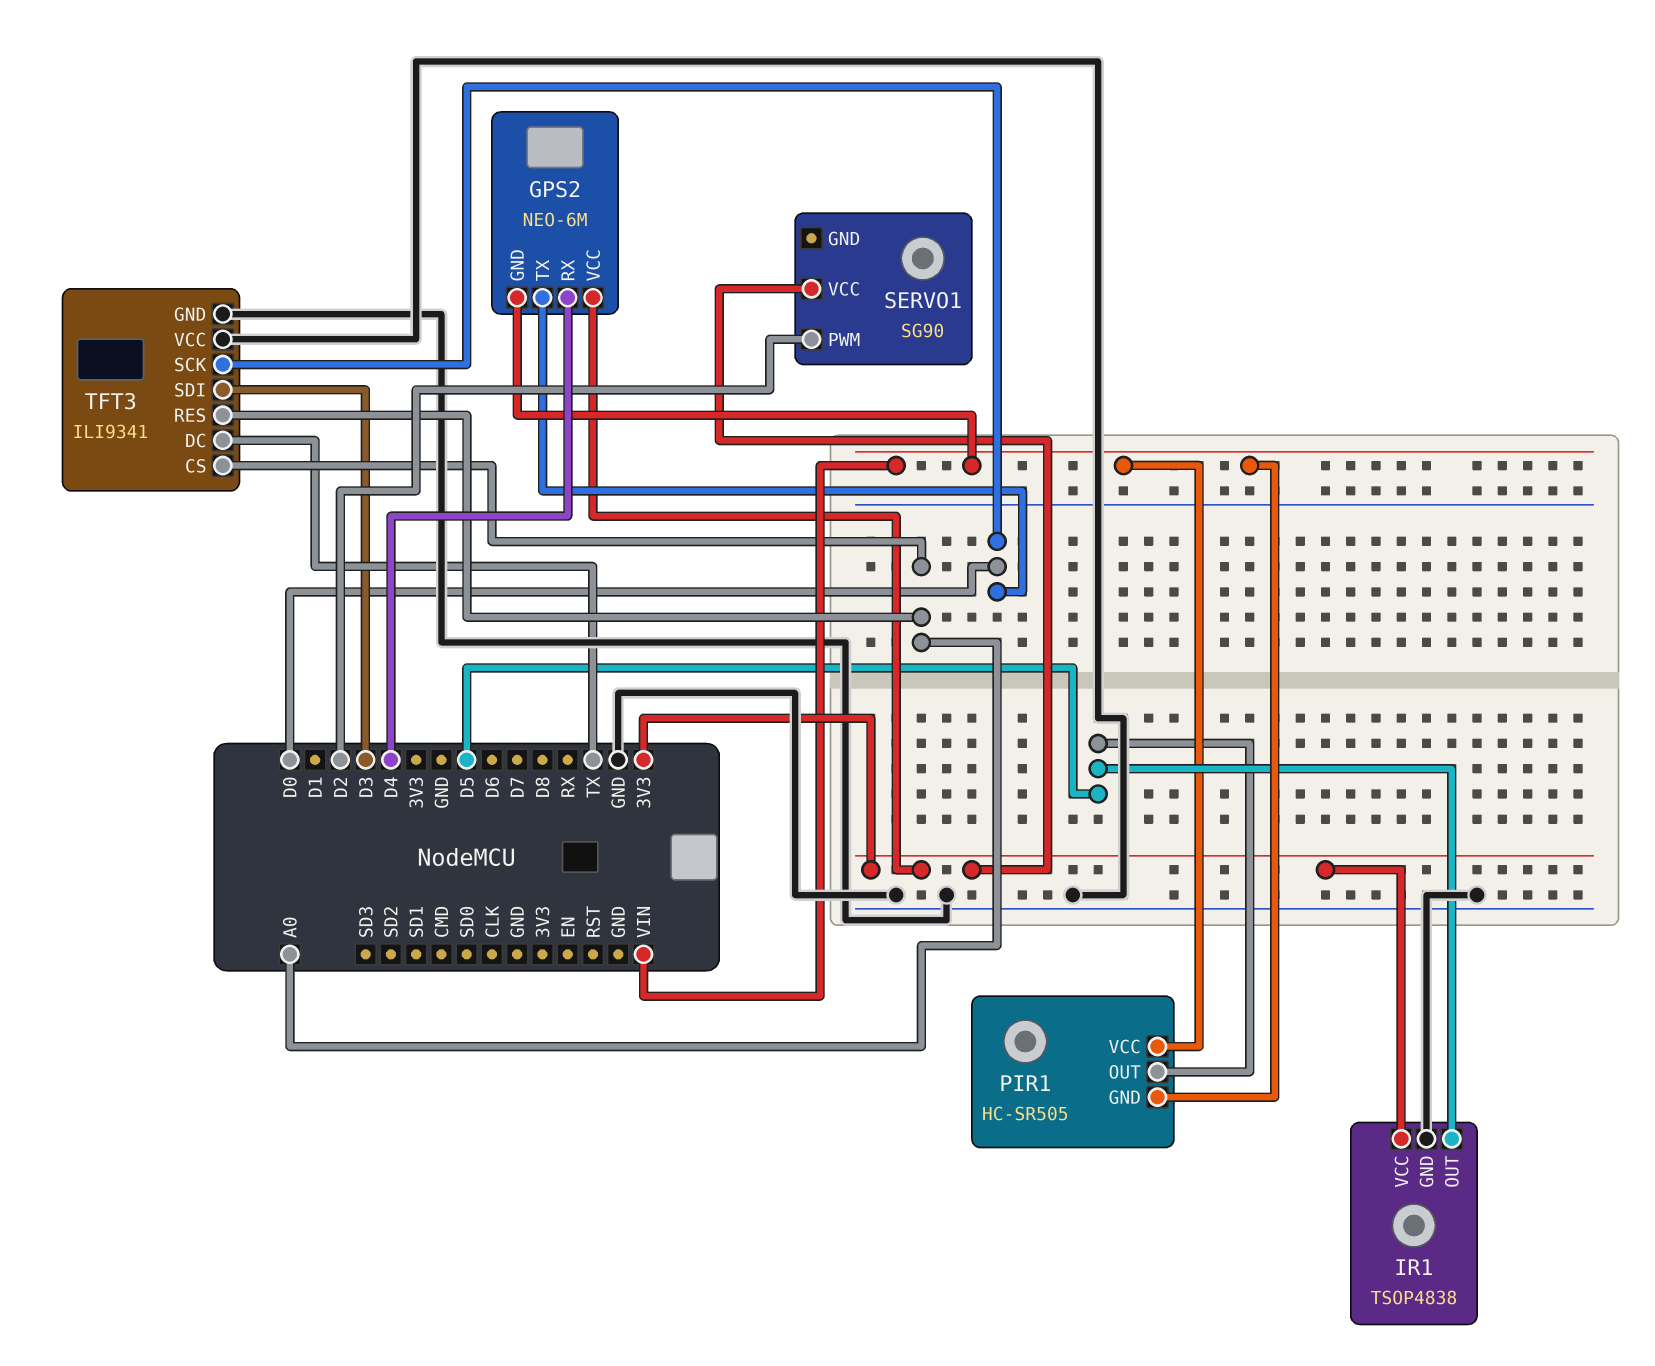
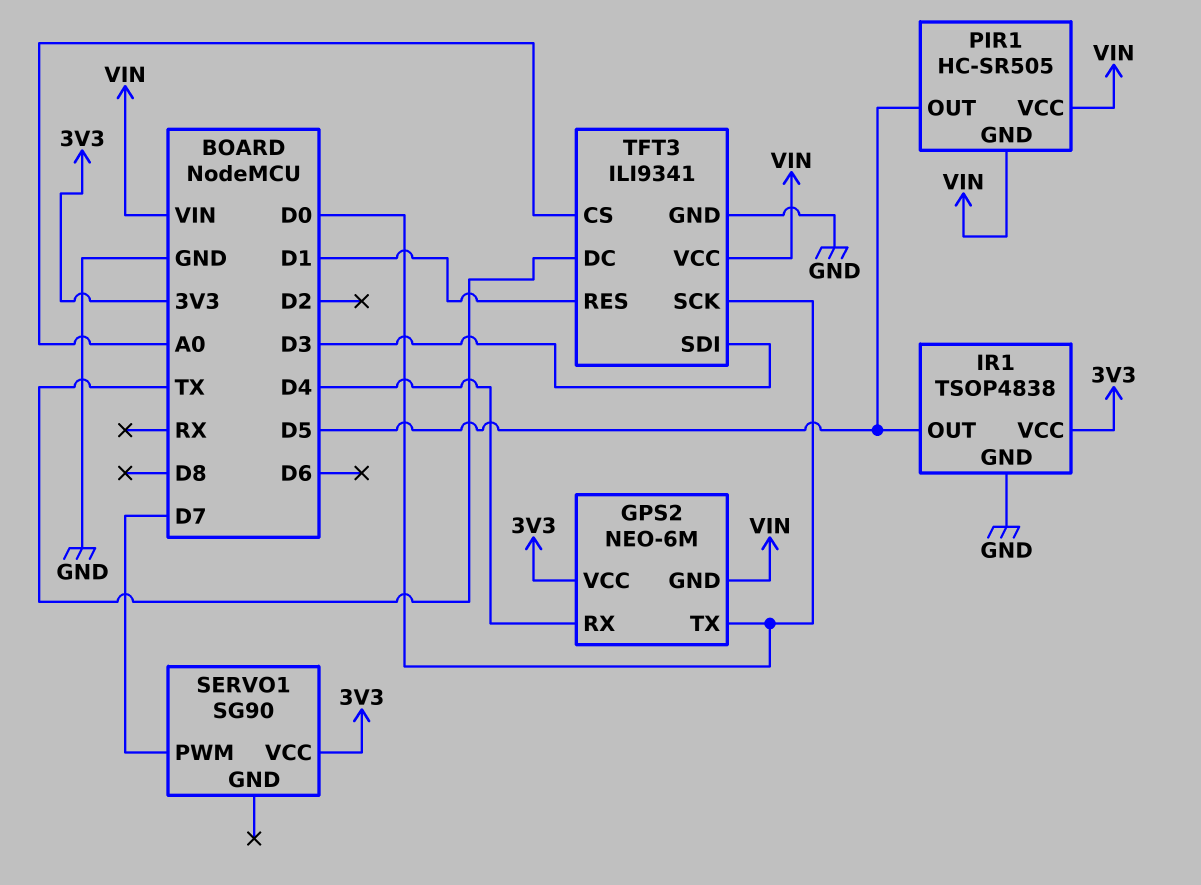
SERVO1 pin PWM: D2 -> D7
TFT3 pin RES: A0 -> D1
TFT3 pin VCC: GND -> VIN

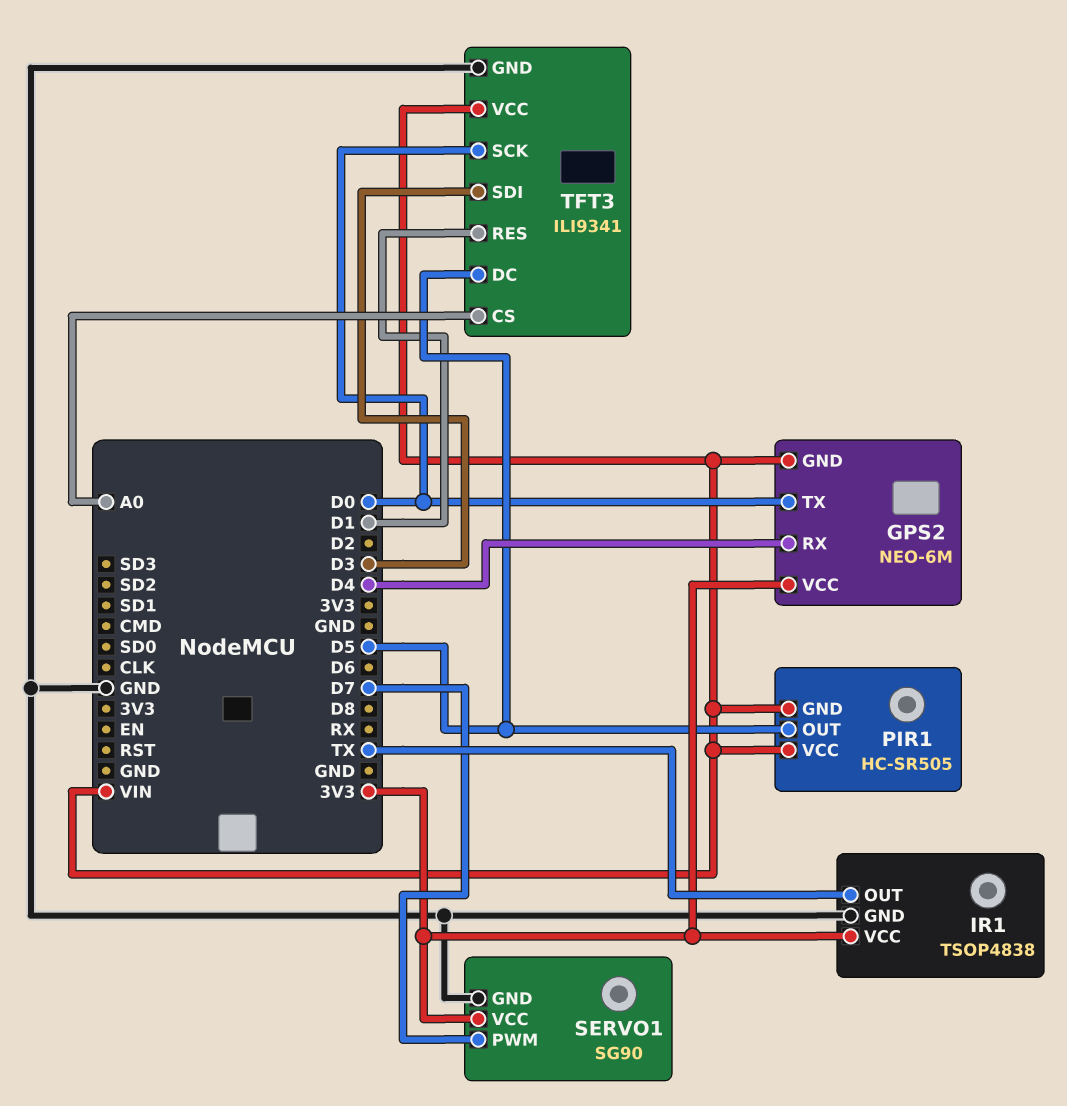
IR1 pin OUT: D5 -> TX
SERVO1 pin GND: none -> GND
TFT3 pin DC: TX -> D5

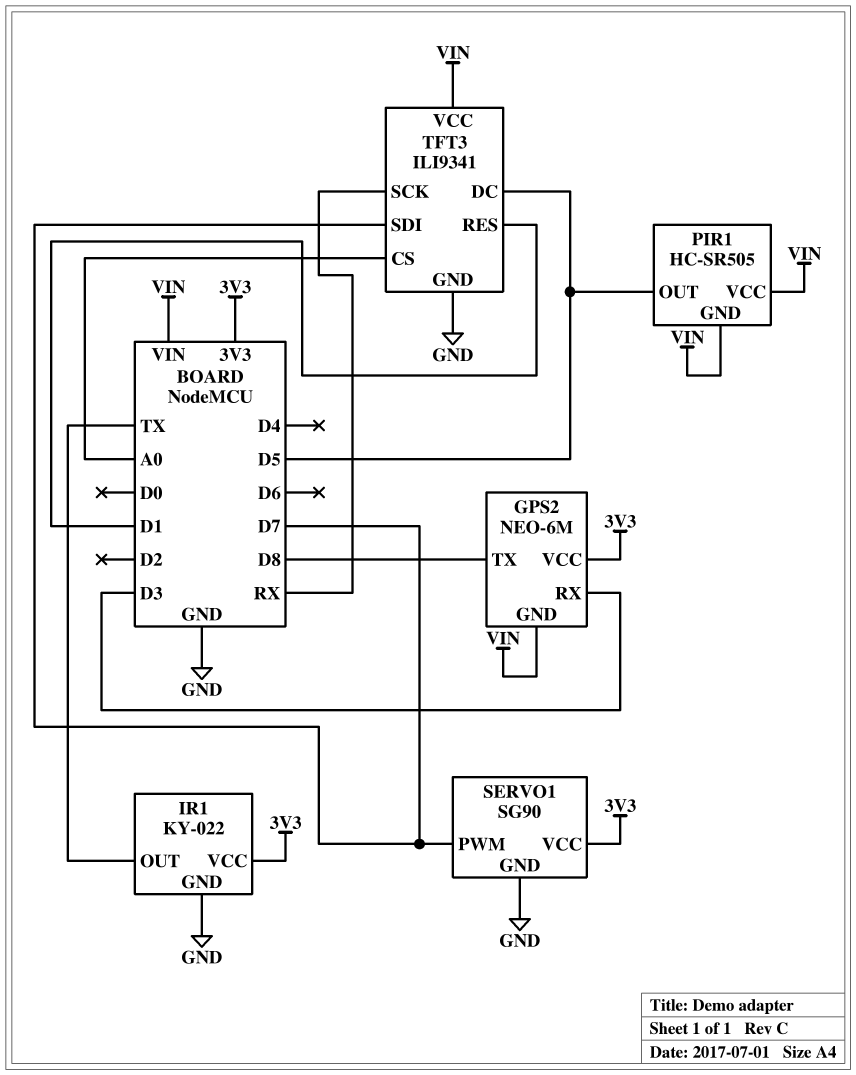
GPS2 pin RX: D4 -> D3
GPS2 pin TX: D0 -> D8
IR1: TSOP4838 -> KY-022
TFT3 pin SCK: D0 -> RX
TFT3 pin SDI: D3 -> D7

